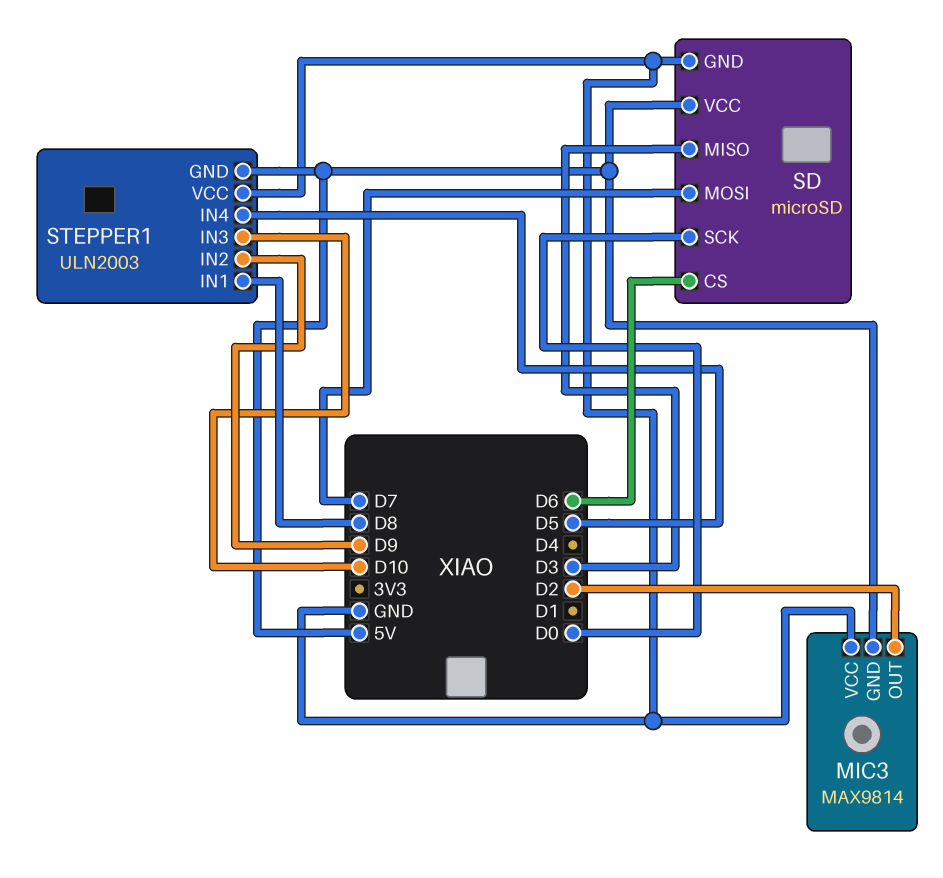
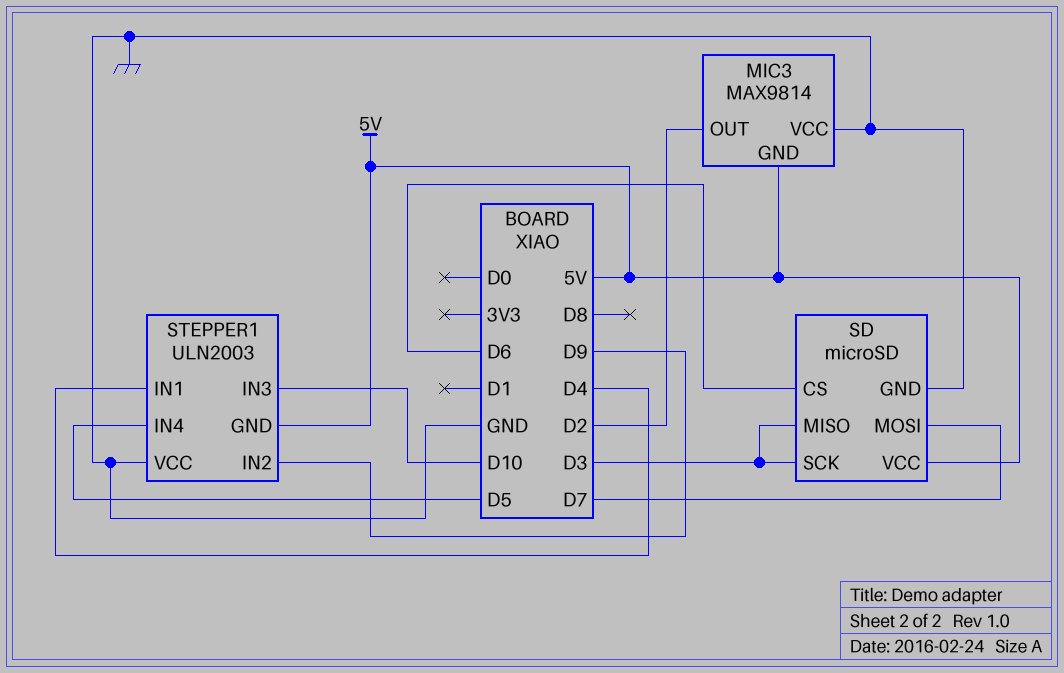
SD pin SCK: D0 -> D3
STEPPER1 pin IN1: D8 -> D4

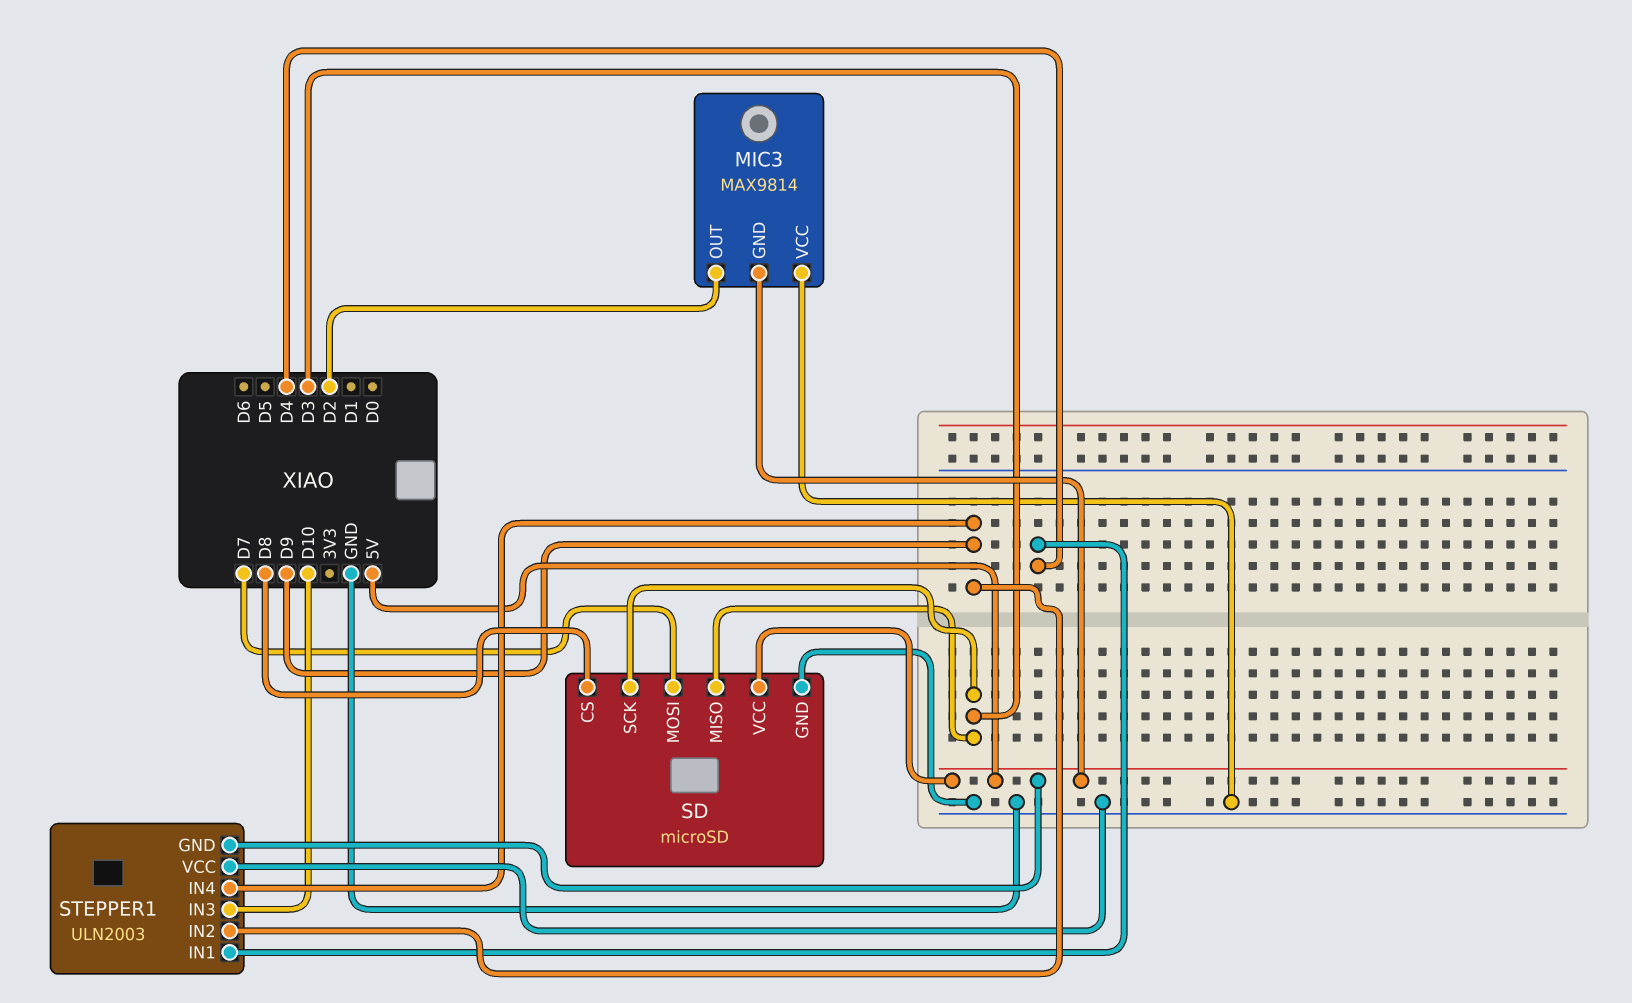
SD pin CS: D6 -> D8
STEPPER1 pin IN4: D5 -> D9

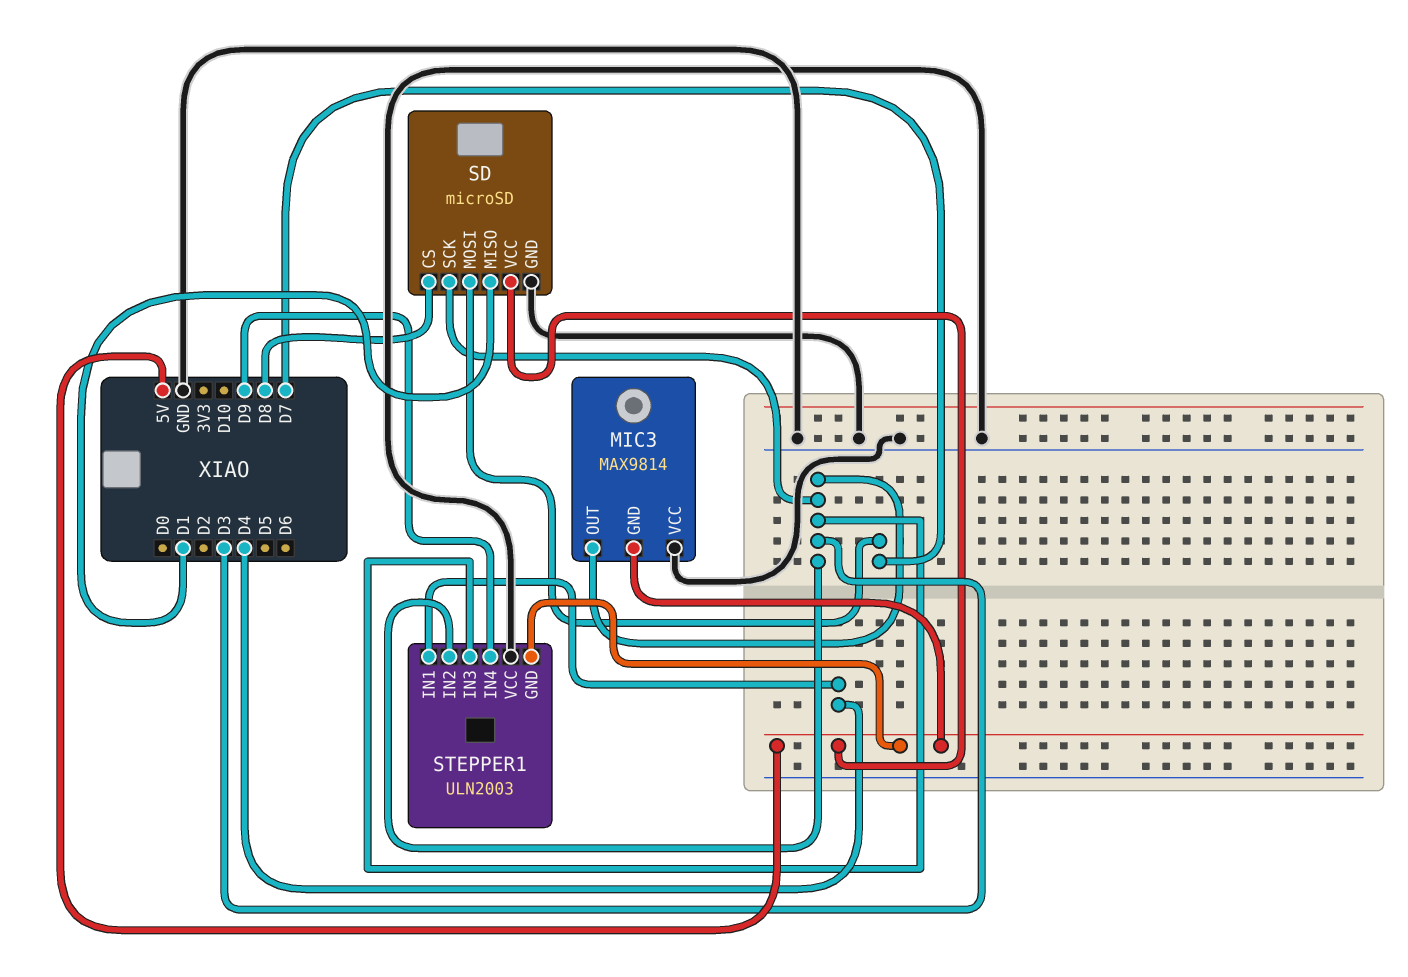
MIC3 pin OUT: D2 -> D3
SD pin MISO: D3 -> D1
STEPPER1 pin IN2: D9 -> D3
STEPPER1 pin IN3: D10 -> D3

